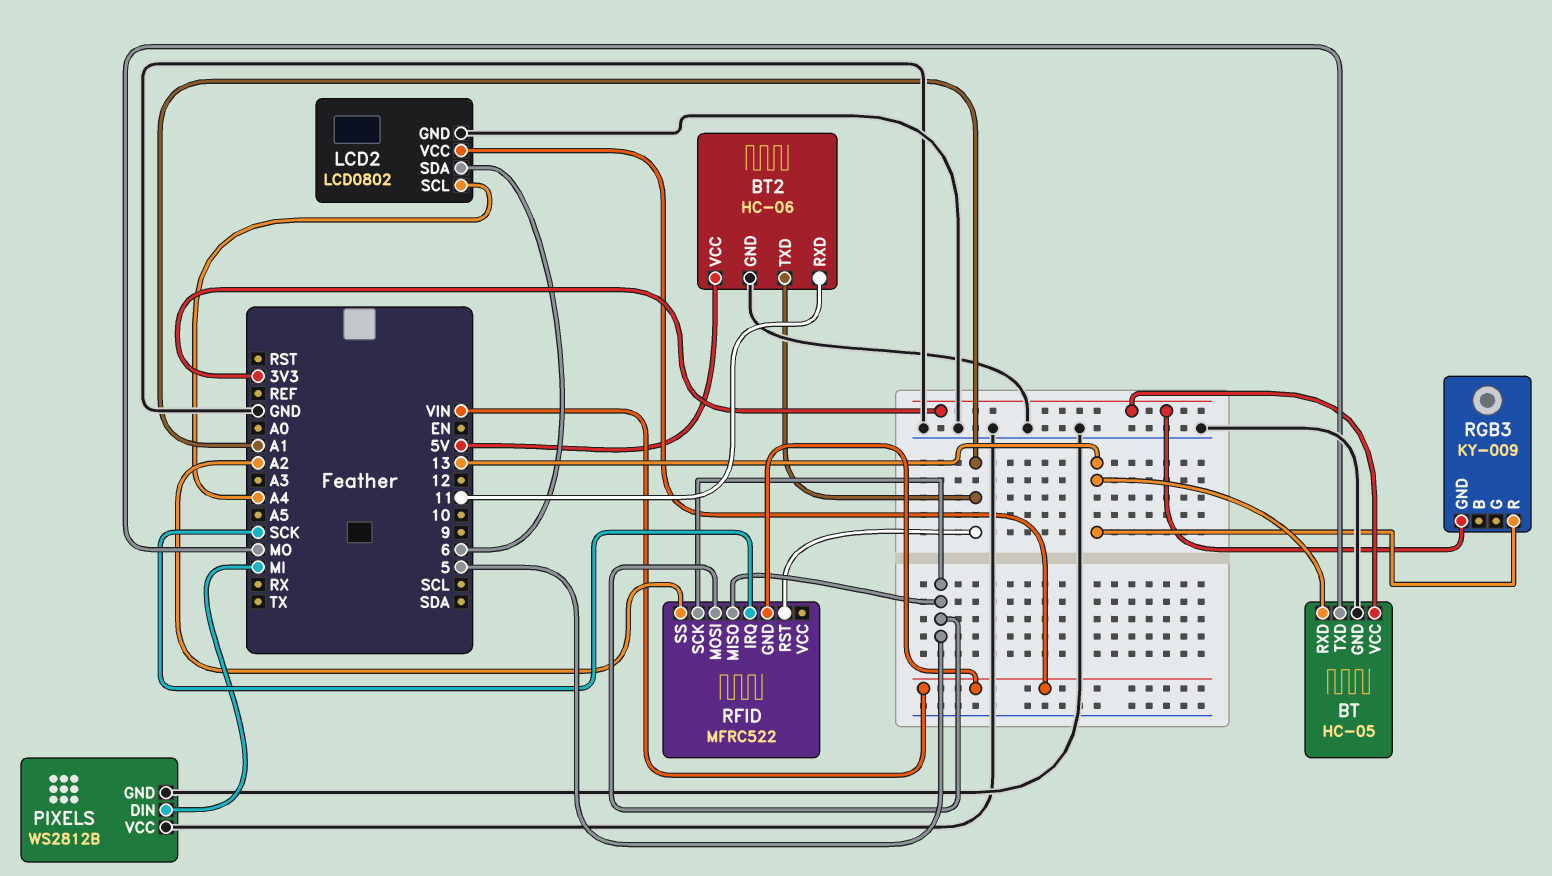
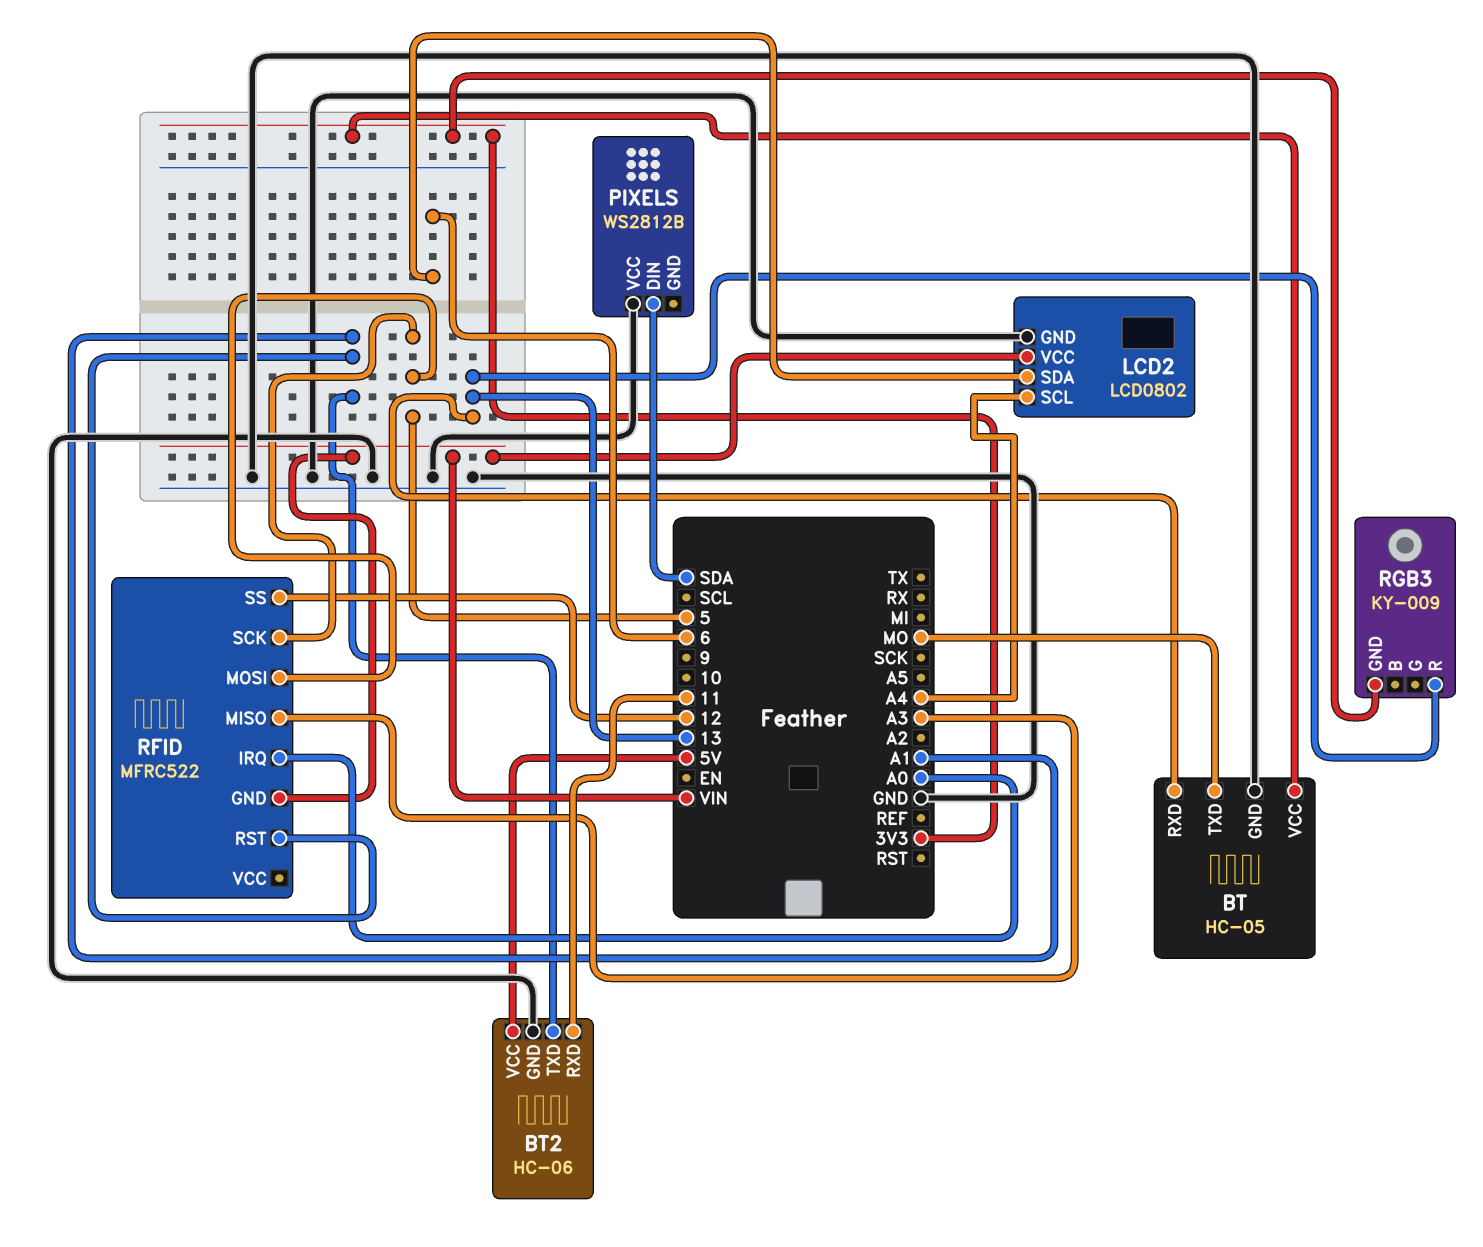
PIXELS pin DIN: MI -> SDA
PIXELS pin GND: GND -> none
RFID pin IRQ: SCK -> A0
RFID pin MISO: 5 -> A3
RFID pin SS: A2 -> 12

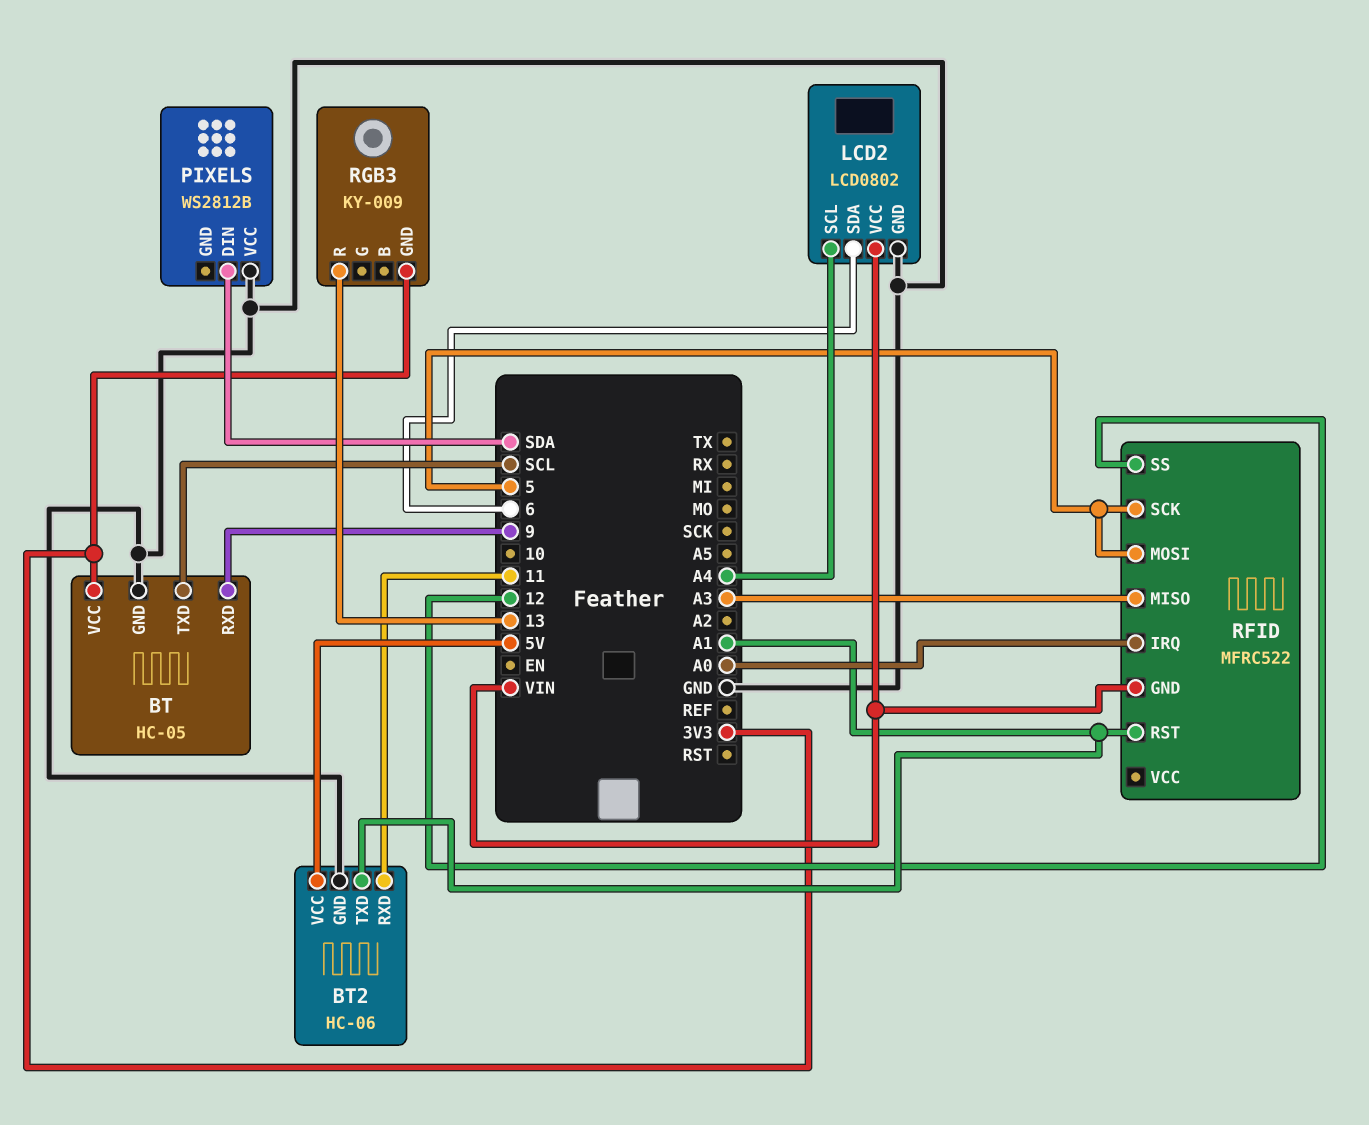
BT pin RXD: 13 -> 9
BT pin TXD: MO -> SCL

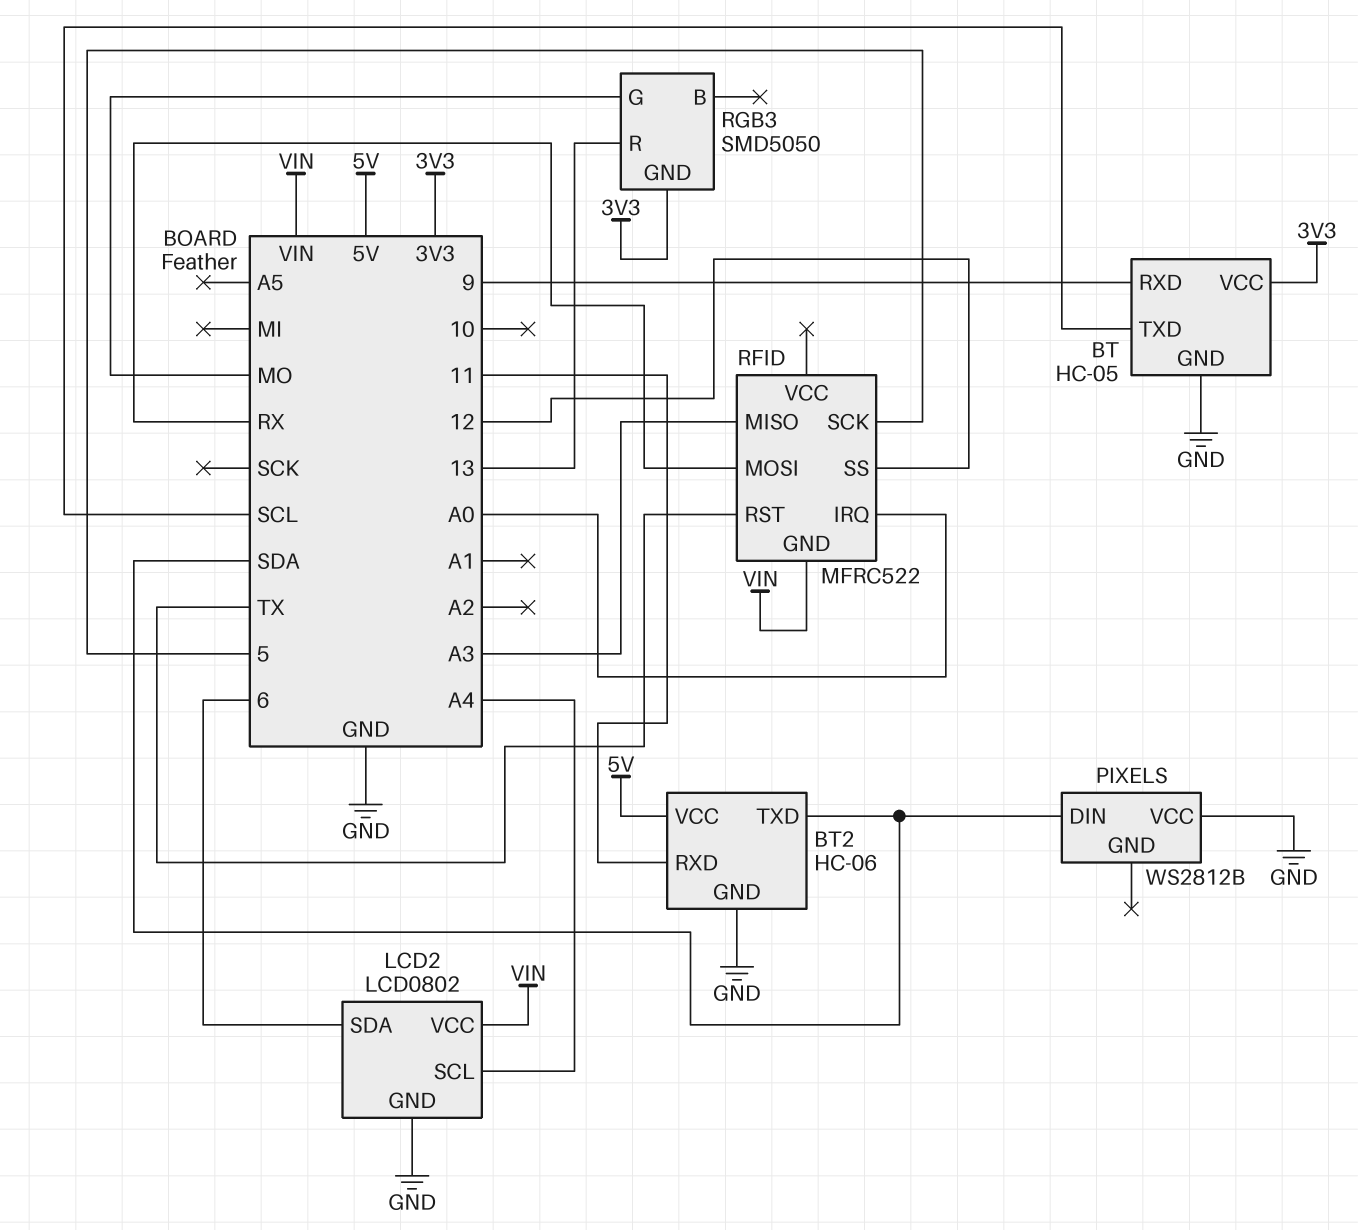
BT2 pin TXD: A1 -> SDA
RFID pin MOSI: 5 -> RX
RFID pin RST: A1 -> TX
RGB3: KY-009 -> SMD5050
RGB3 pin G: none -> MO

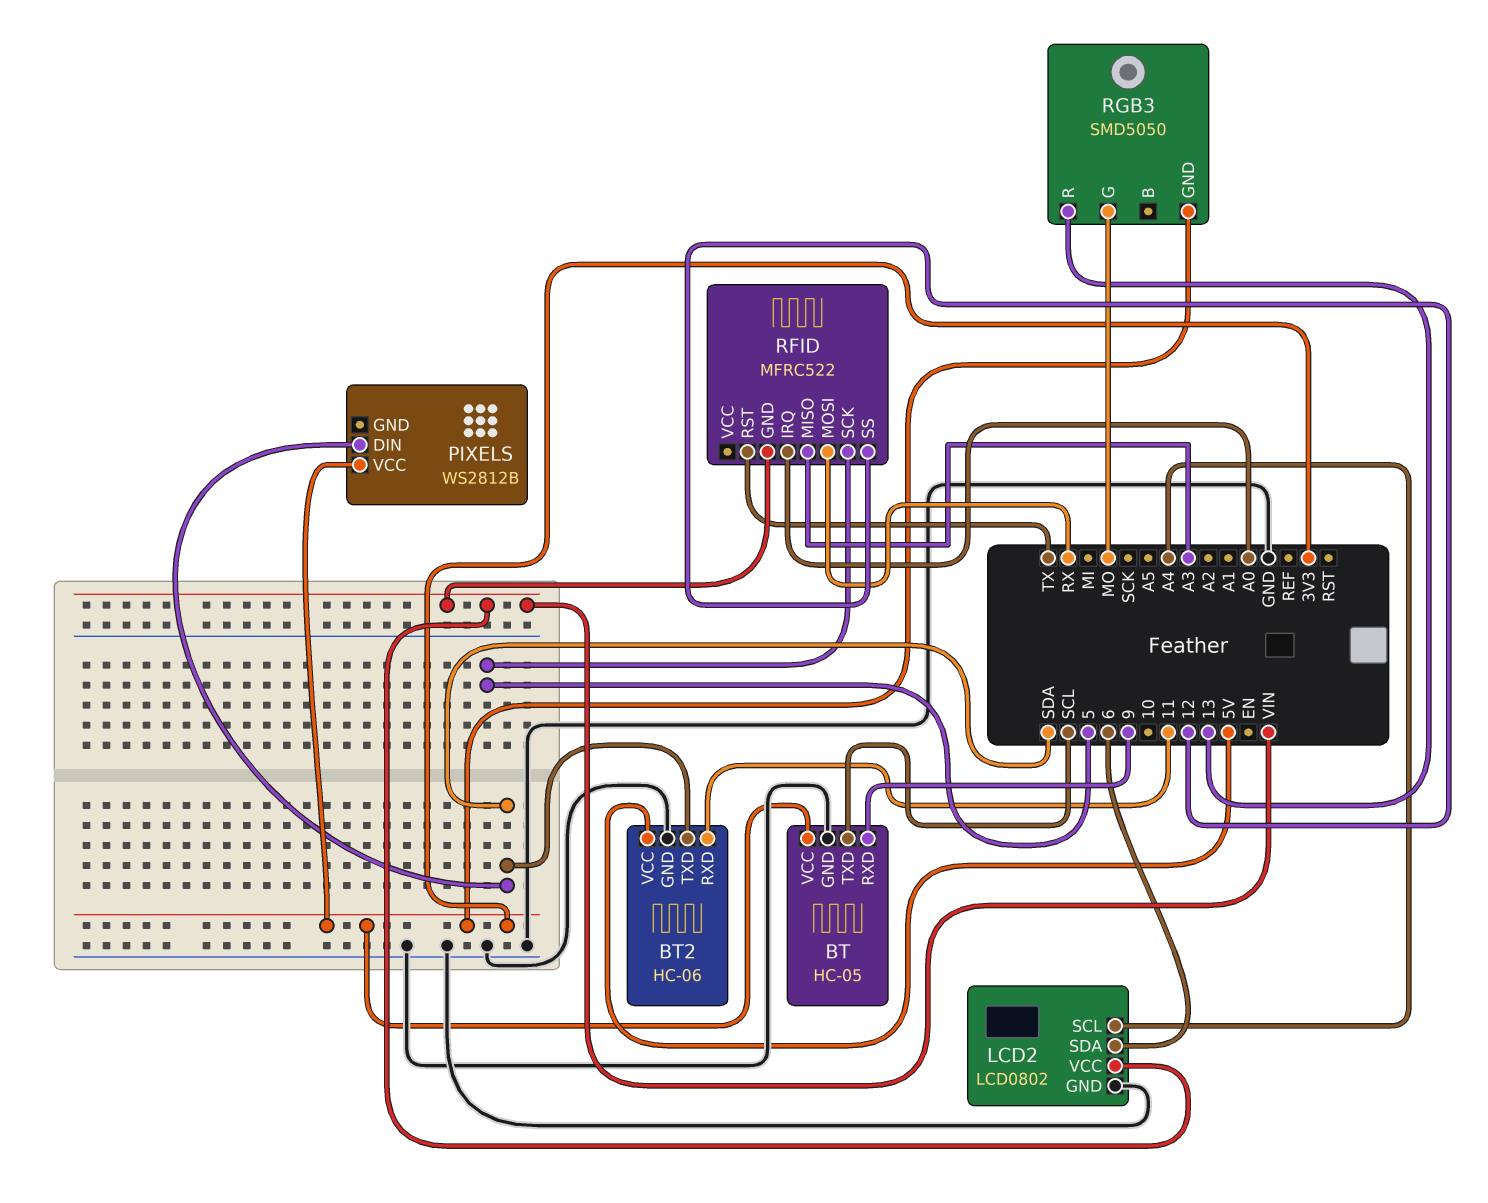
PIXELS pin VCC: GND -> 3V3

